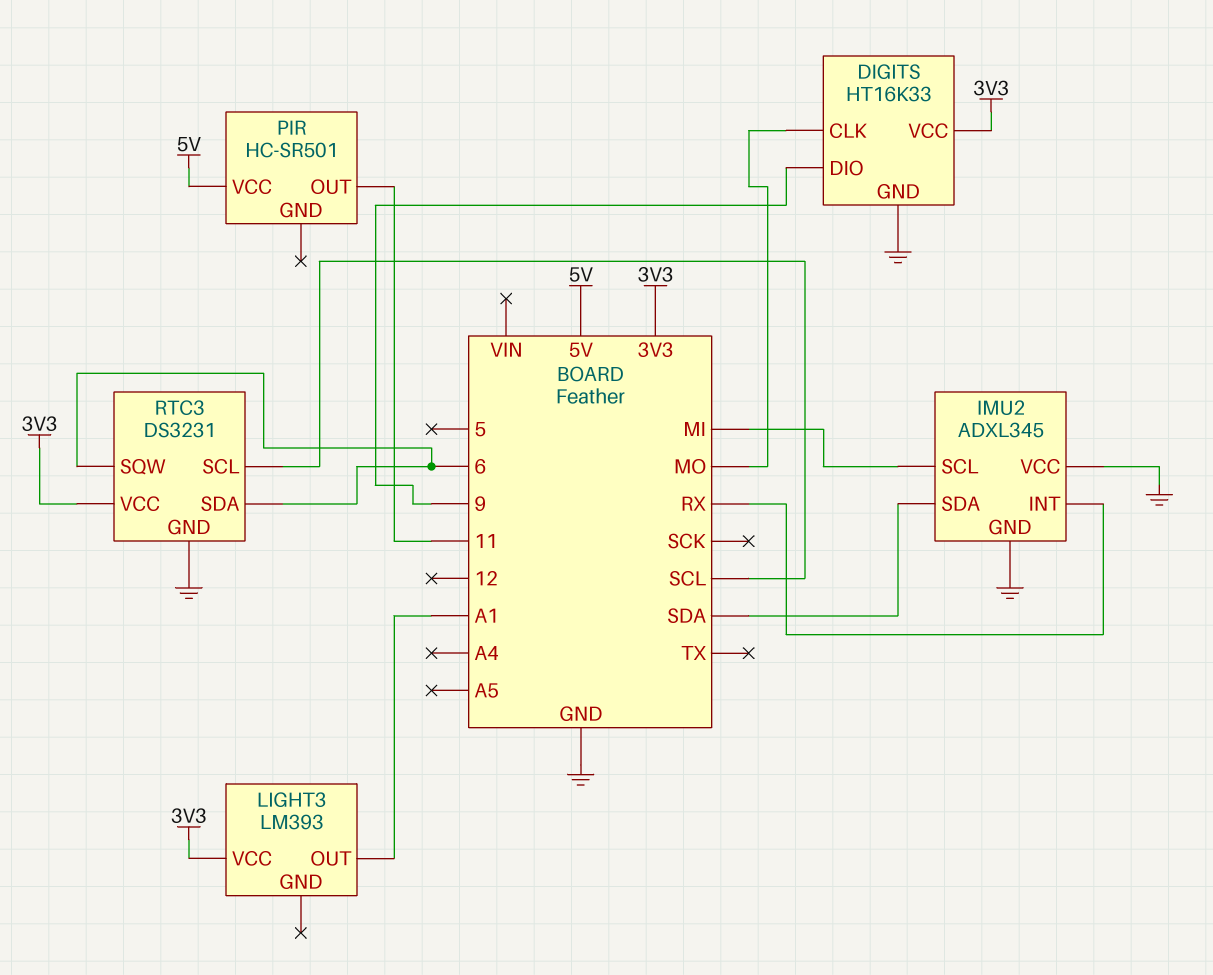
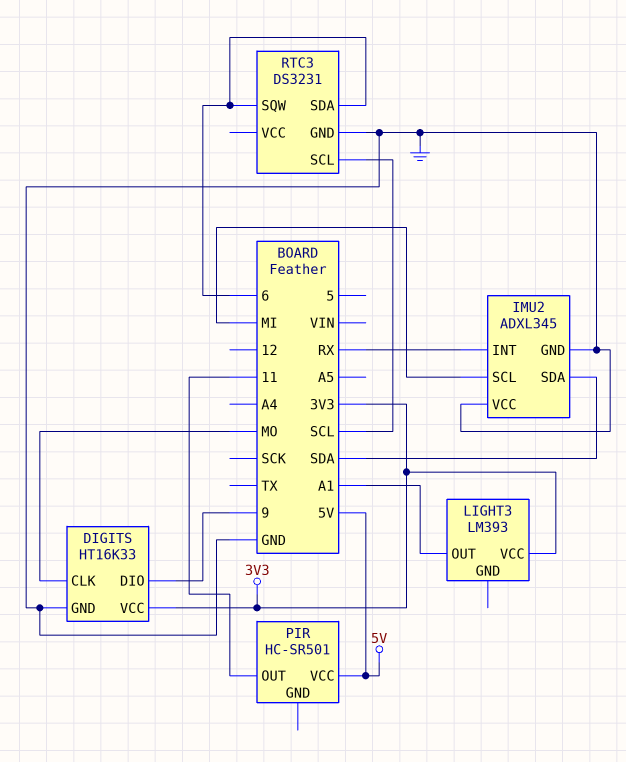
RTC3 pin VCC: 3V3 -> none

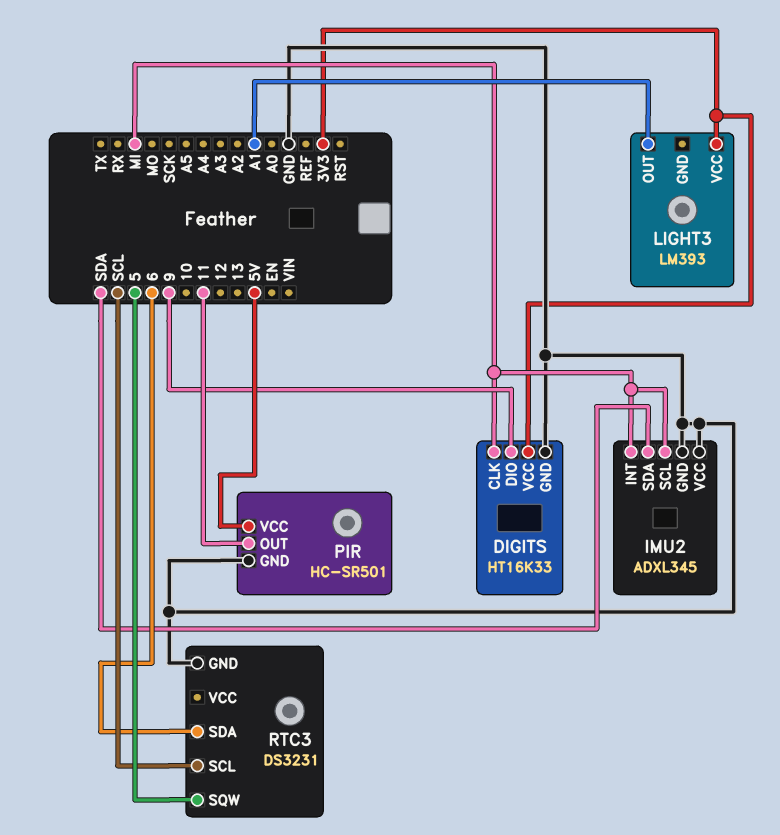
DIGITS pin CLK: MO -> MI
IMU2 pin INT: RX -> MI
PIR pin GND: none -> GND
RTC3 pin SQW: 6 -> 5

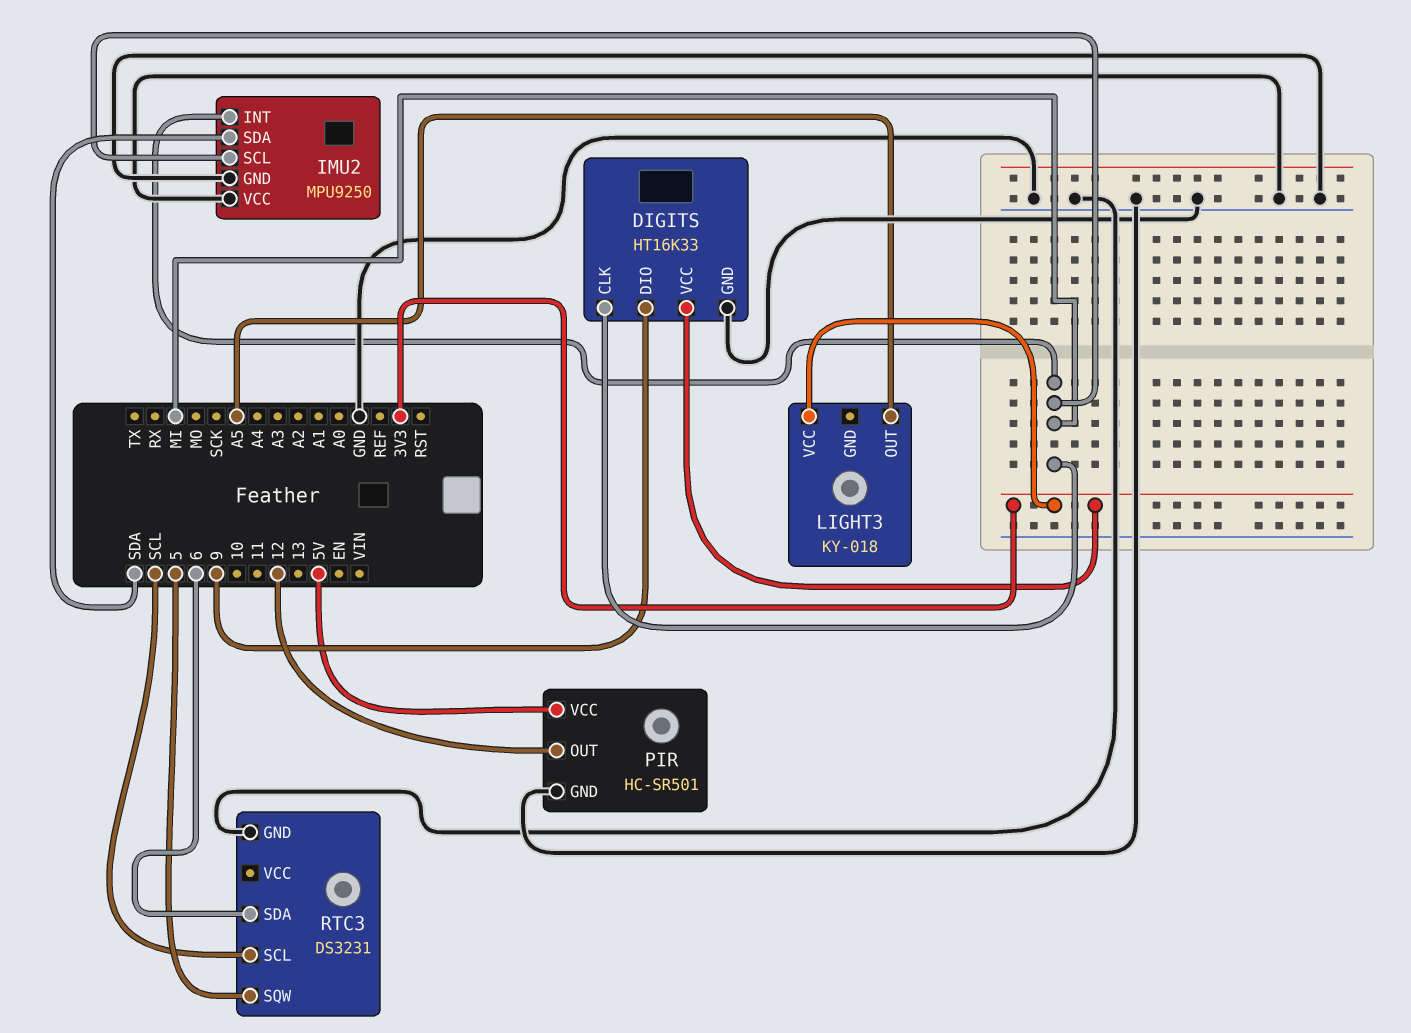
IMU2: ADXL345 -> MPU9250
LIGHT3: LM393 -> KY-018
LIGHT3 pin OUT: A1 -> A5
PIR pin OUT: 11 -> 12

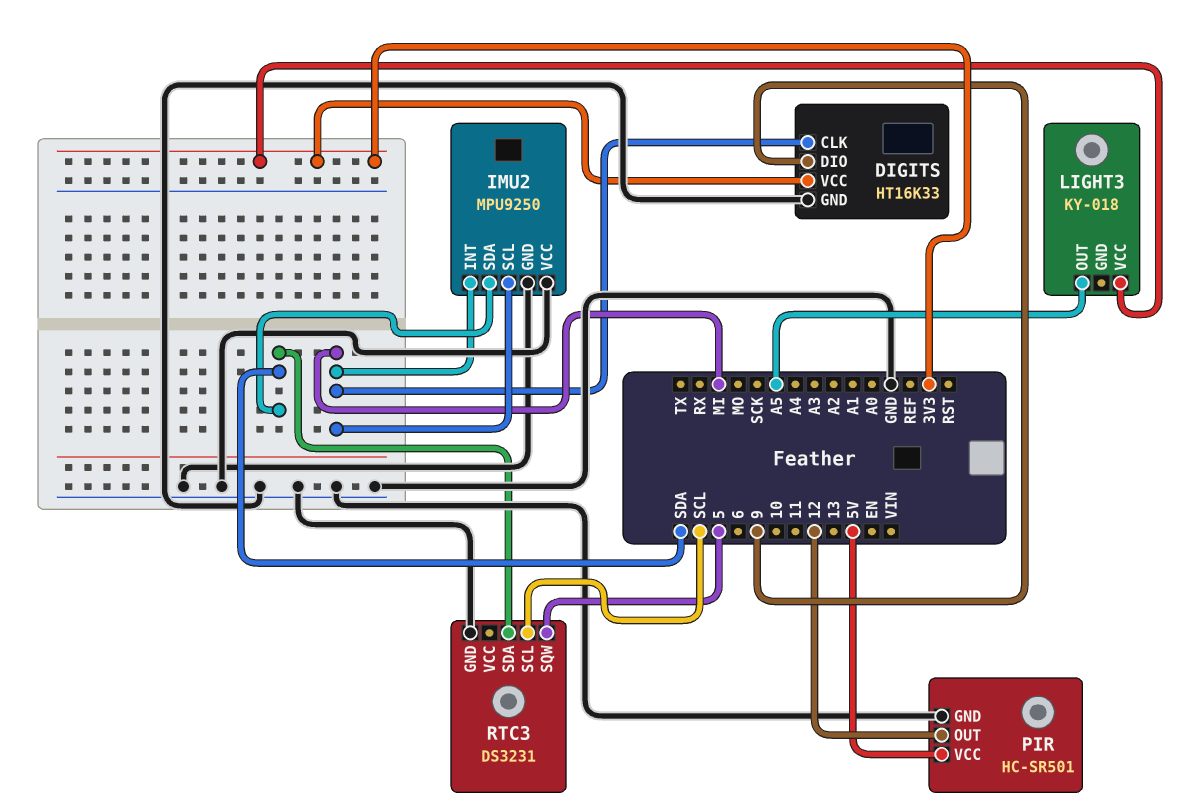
RTC3 pin SDA: 6 -> SDA

